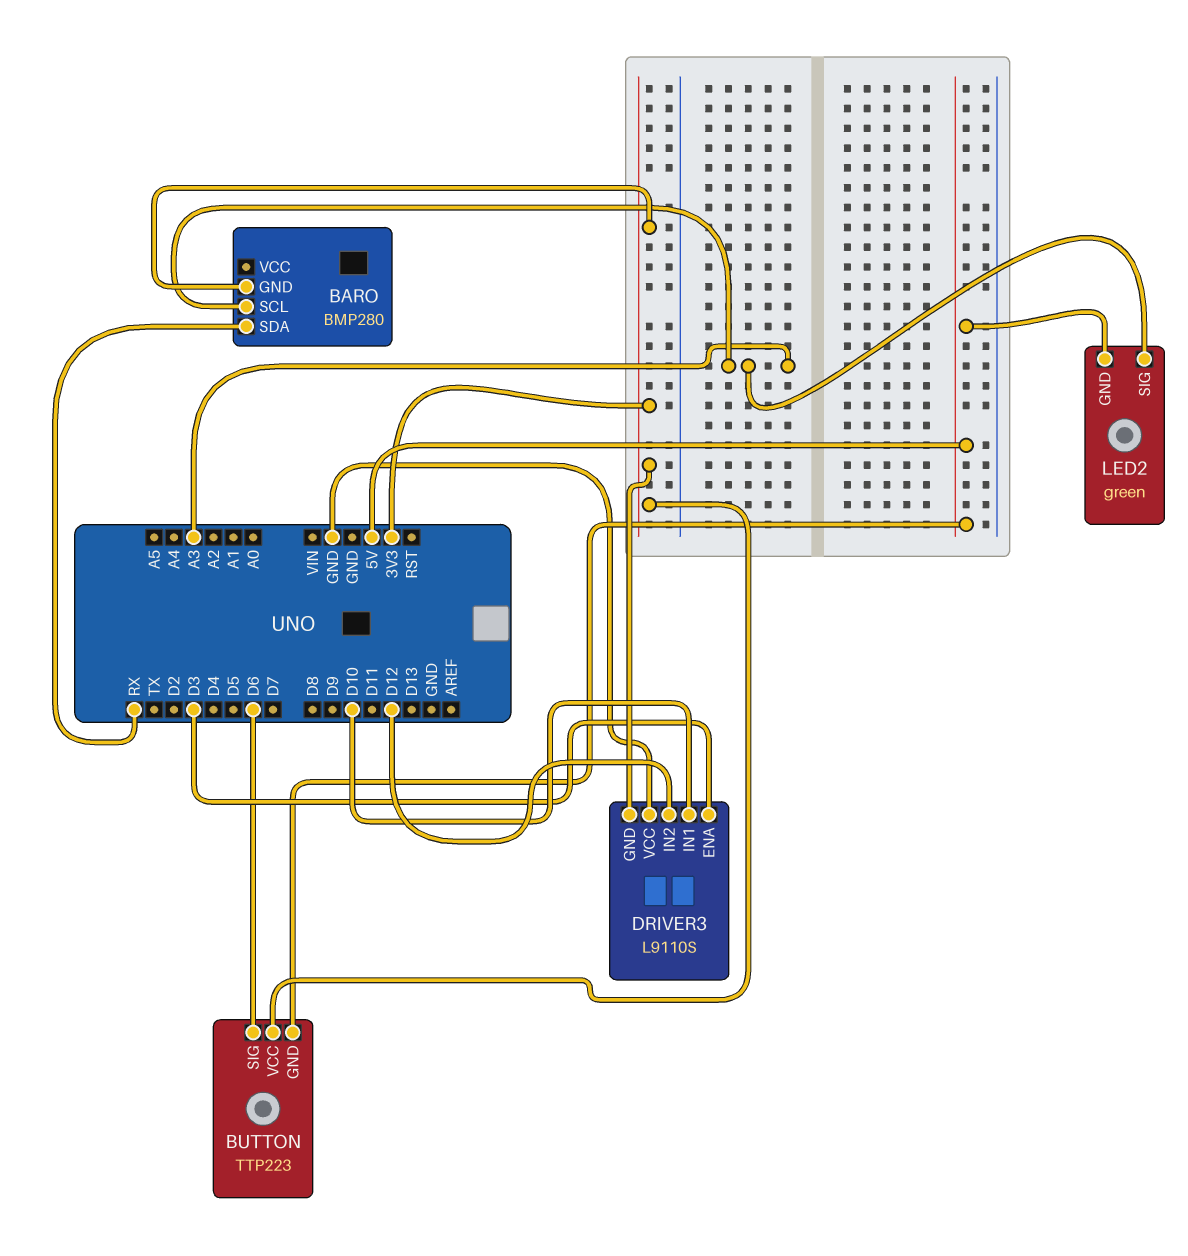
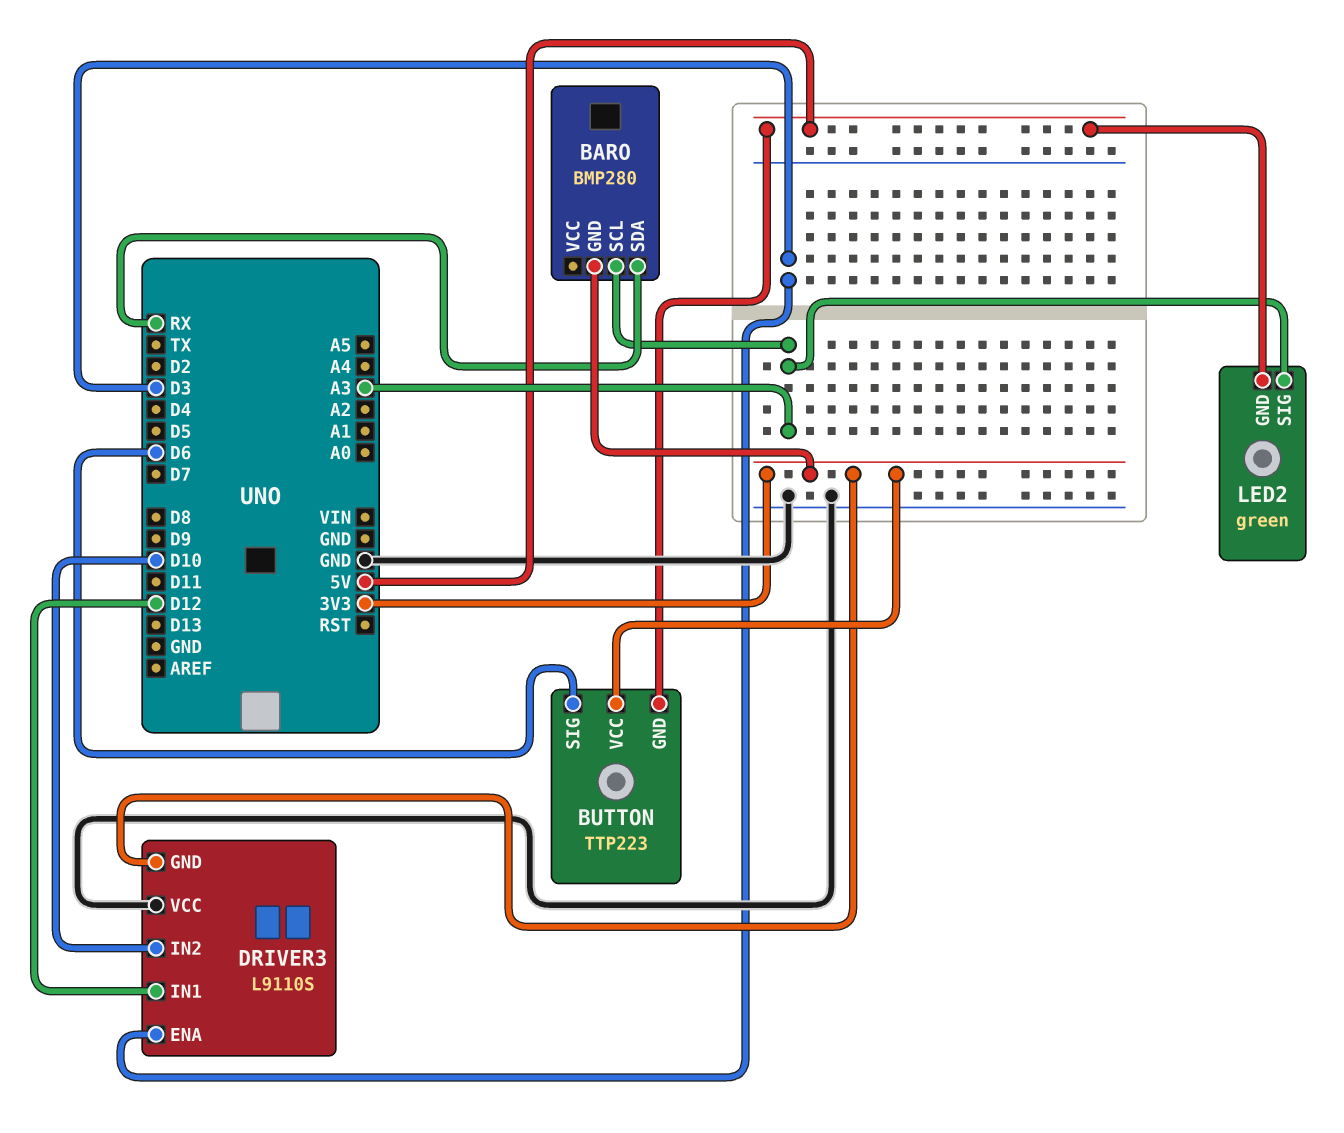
DRIVER3 pin IN1: D10 -> D12
DRIVER3 pin IN2: D12 -> D10

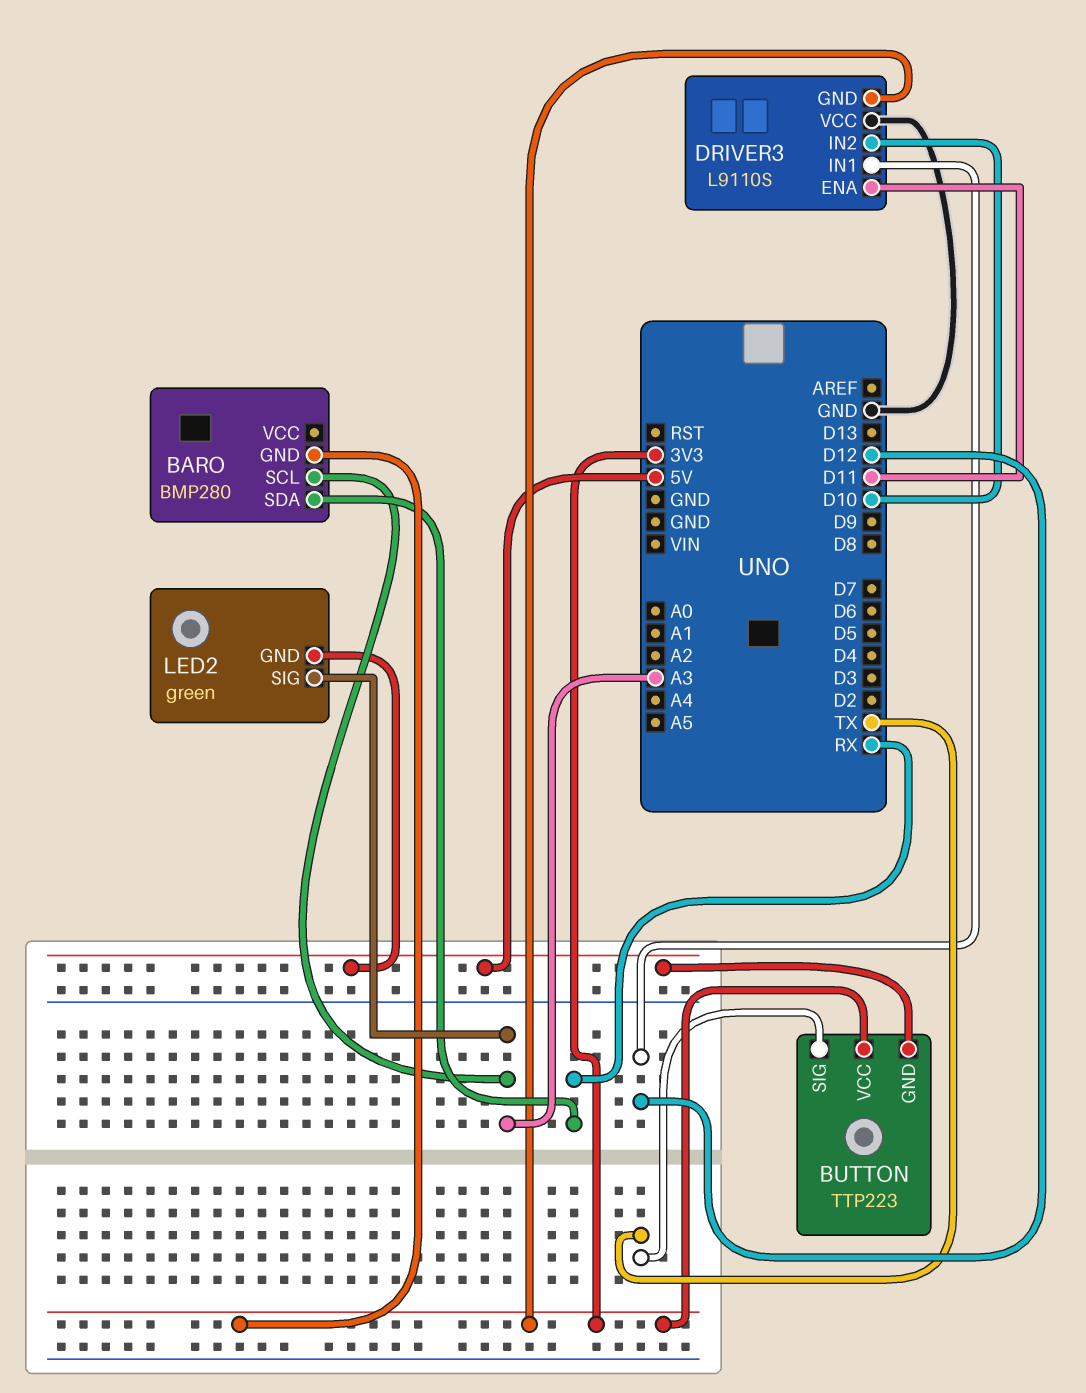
BUTTON pin SIG: D6 -> TX
DRIVER3 pin ENA: D3 -> D11

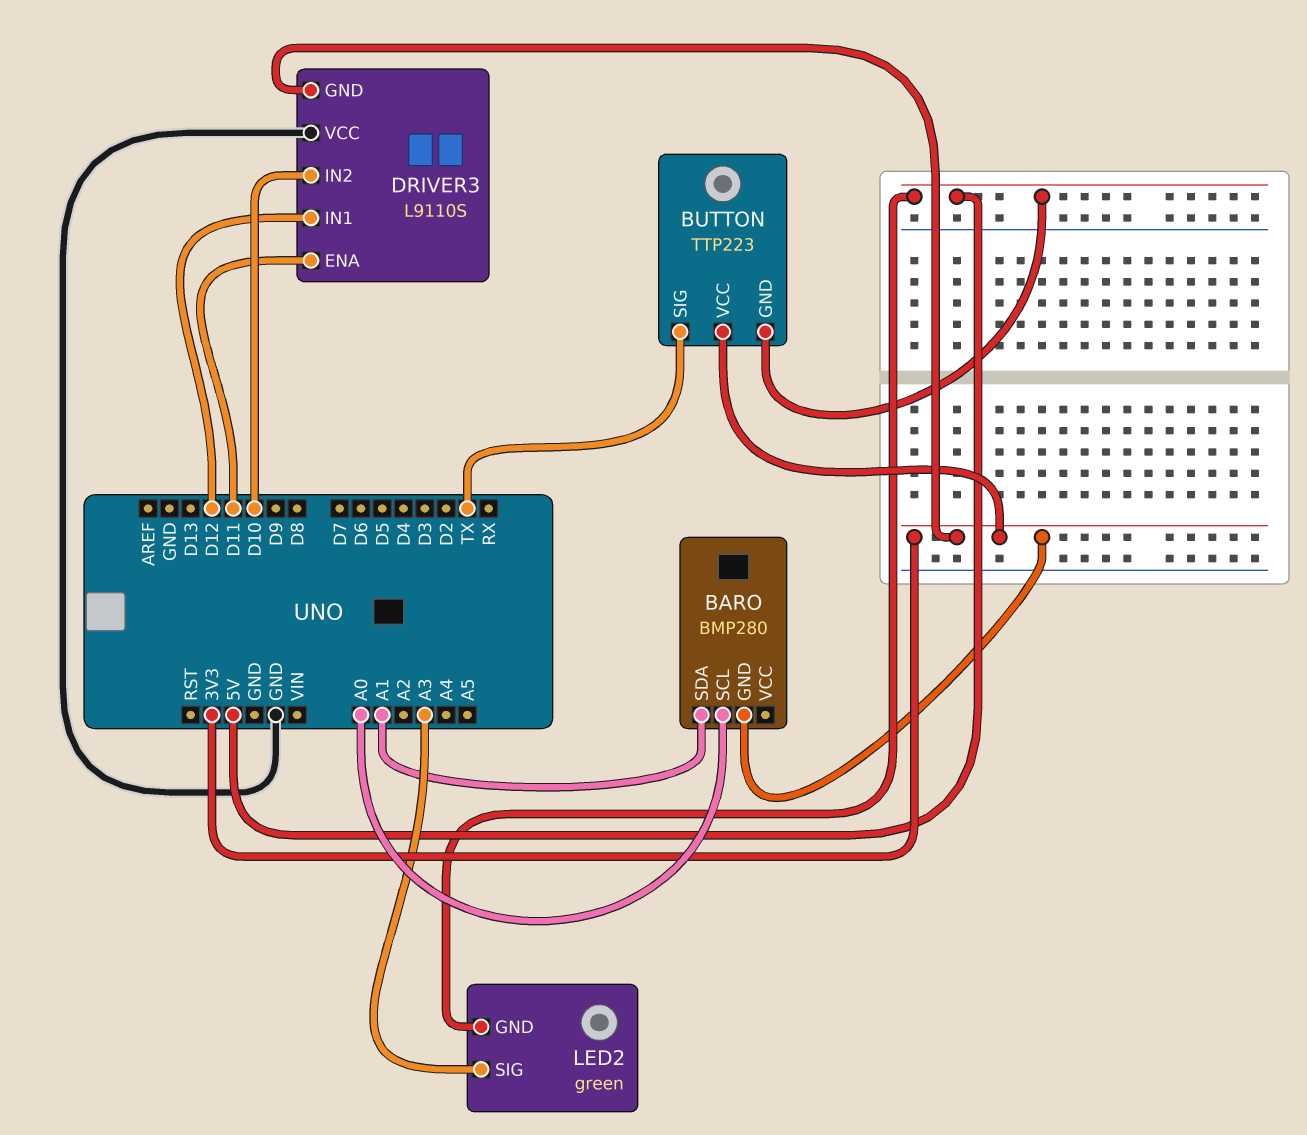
BARO pin SCL: A3 -> A0
BARO pin SDA: RX -> A1

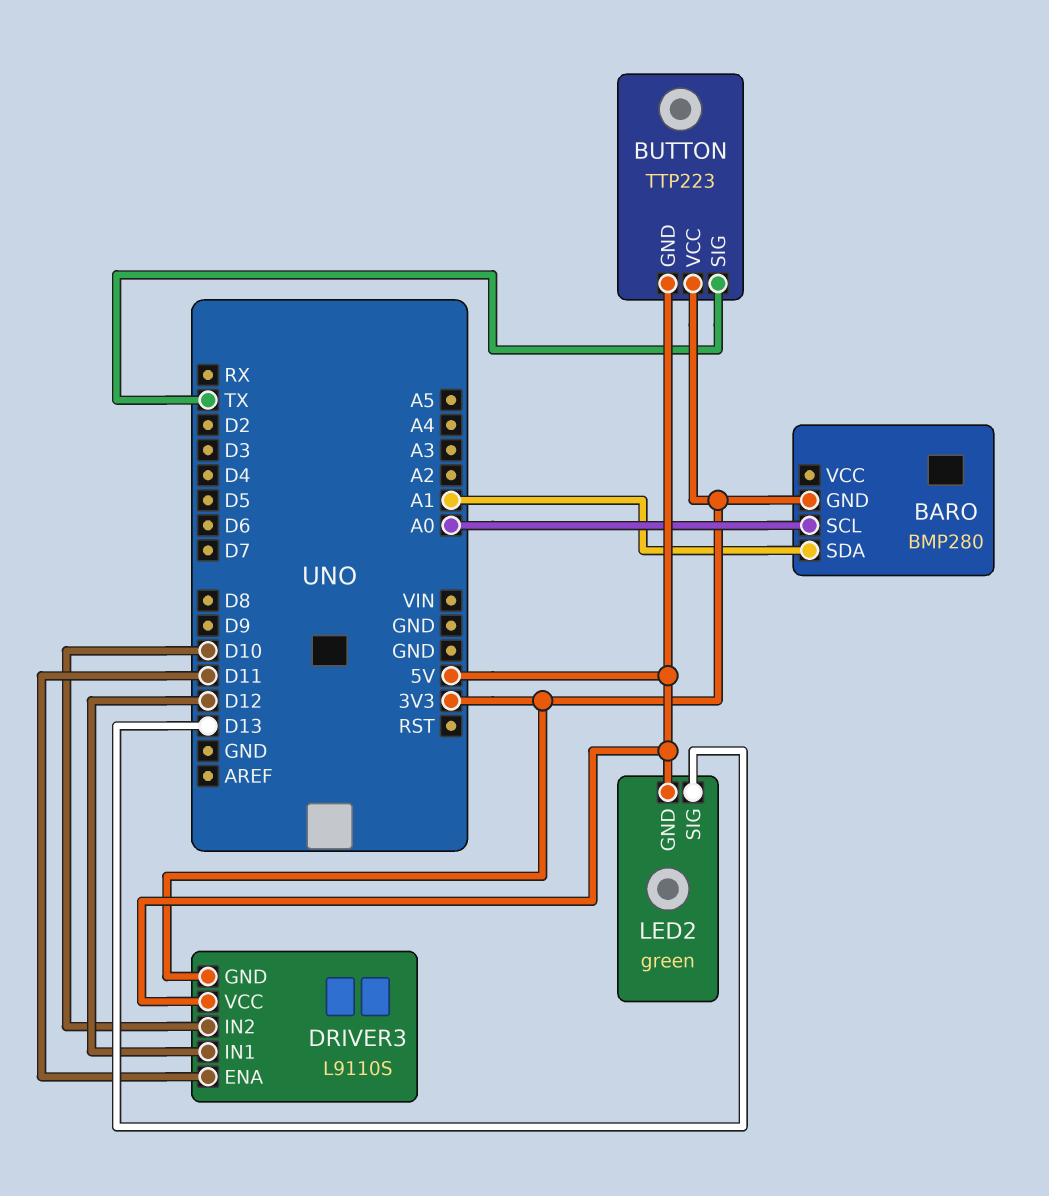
DRIVER3 pin VCC: GND -> 5V
LED2 pin SIG: A3 -> D13

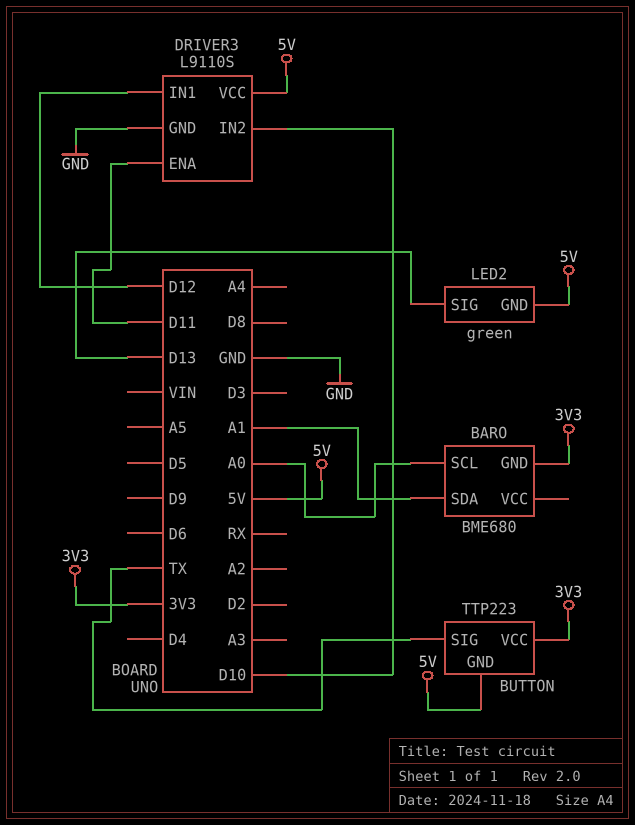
BARO: BMP280 -> BME680
DRIVER3 pin GND: 3V3 -> GND

